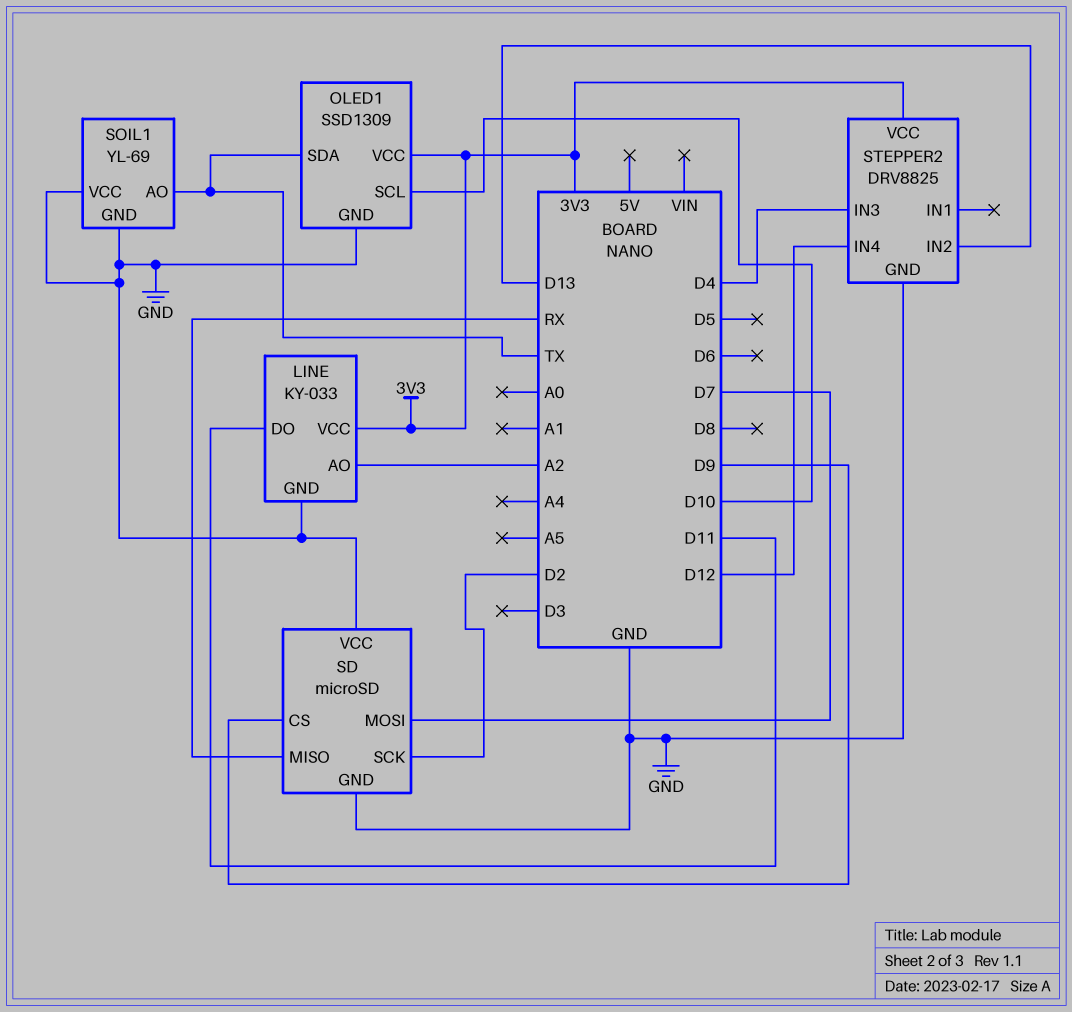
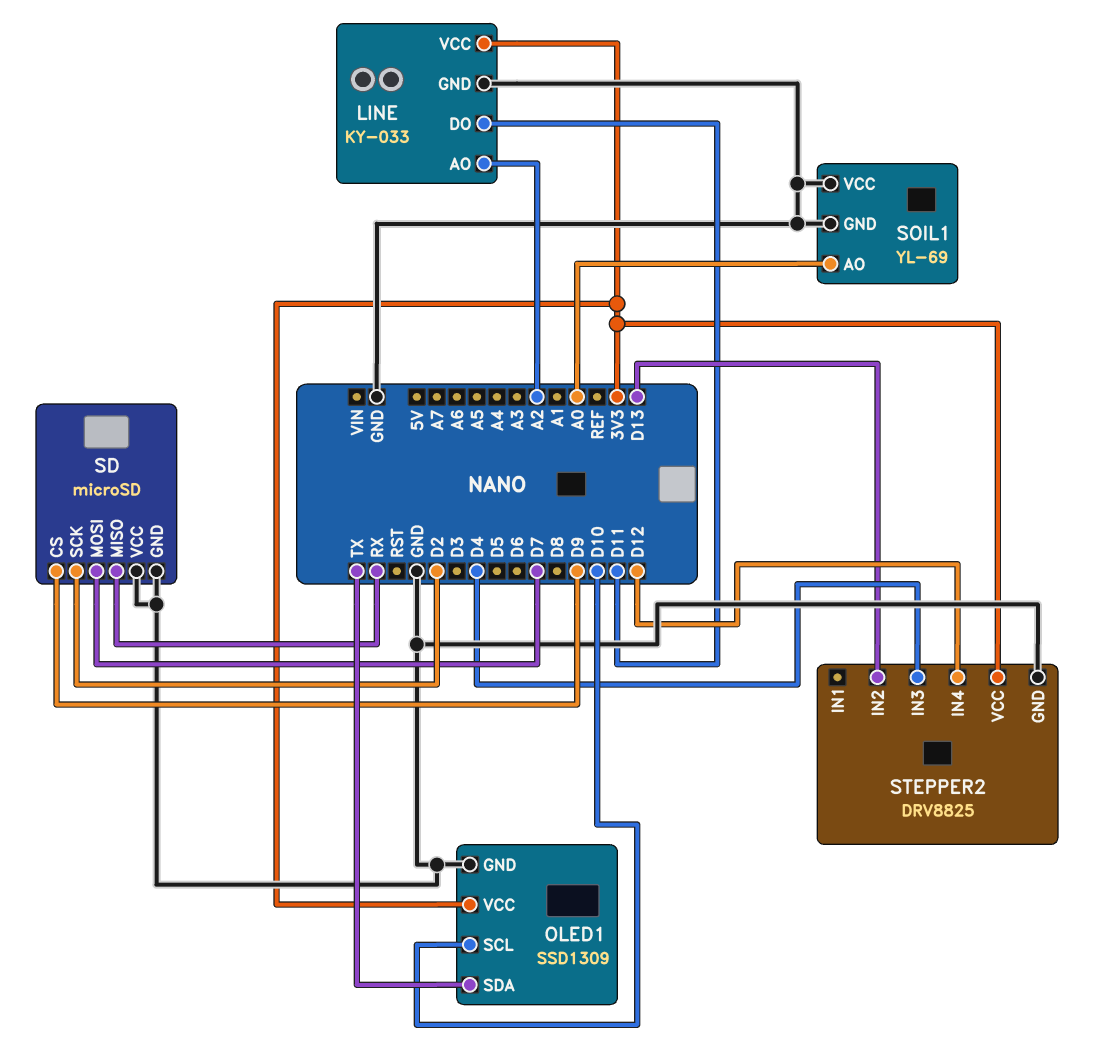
SOIL1 pin AO: TX -> A0

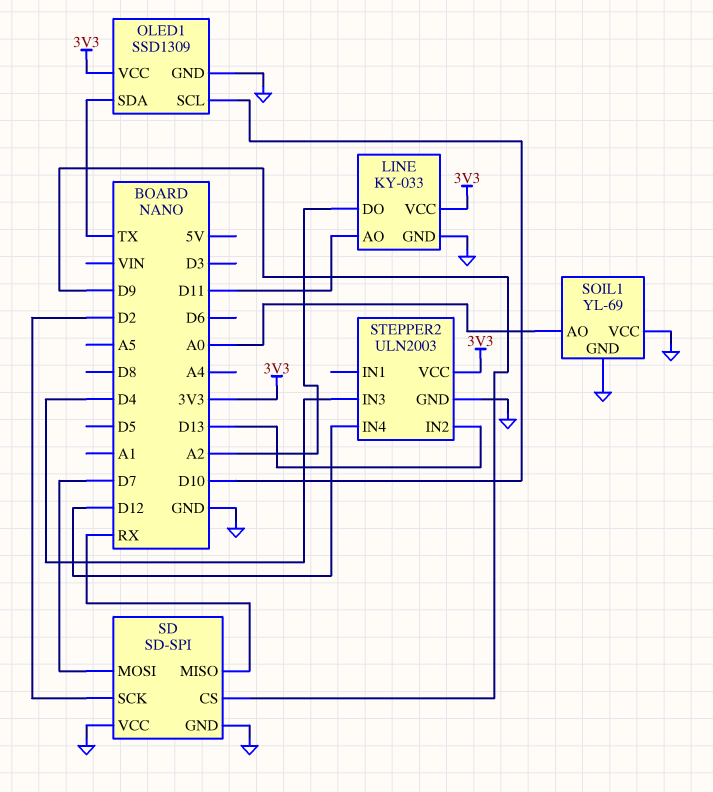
LINE pin AO: A2 -> D11
LINE pin DO: D11 -> A2
SD: microSD -> SD-SPI
STEPPER2: DRV8825 -> ULN2003

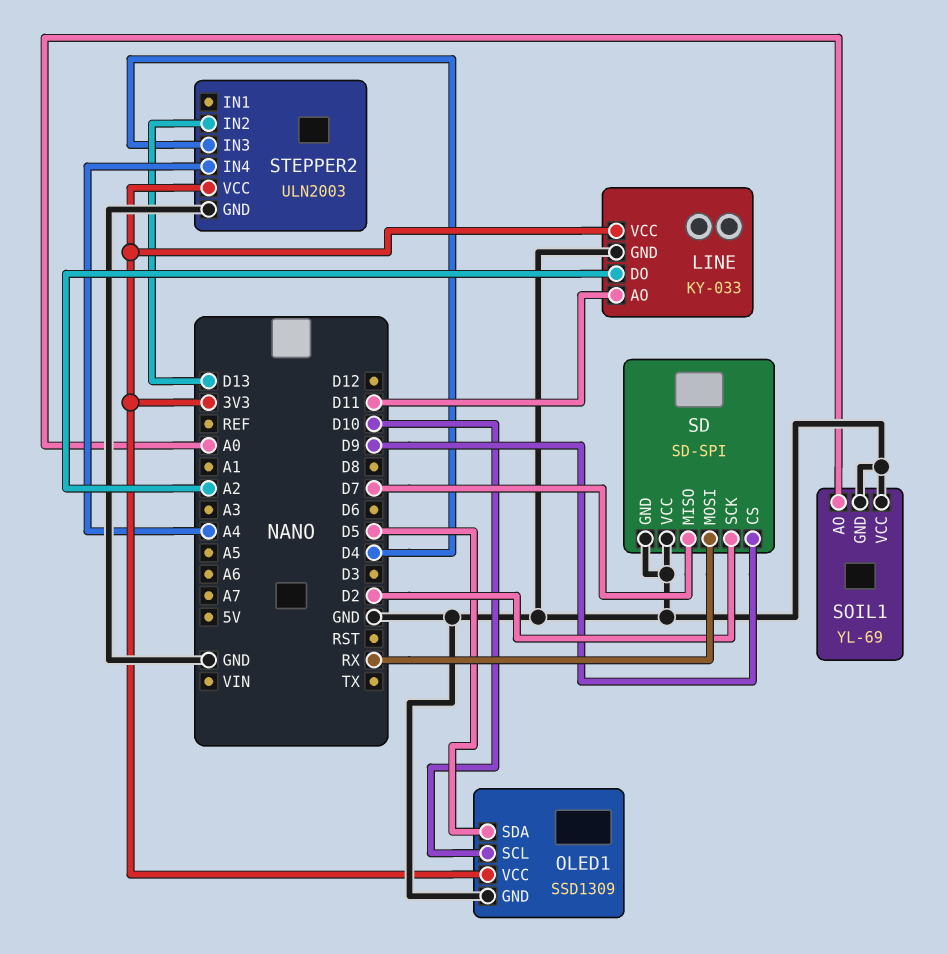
OLED1 pin SDA: TX -> D5
SD pin MISO: RX -> D7
SD pin MOSI: D7 -> RX
STEPPER2 pin IN4: D12 -> A4

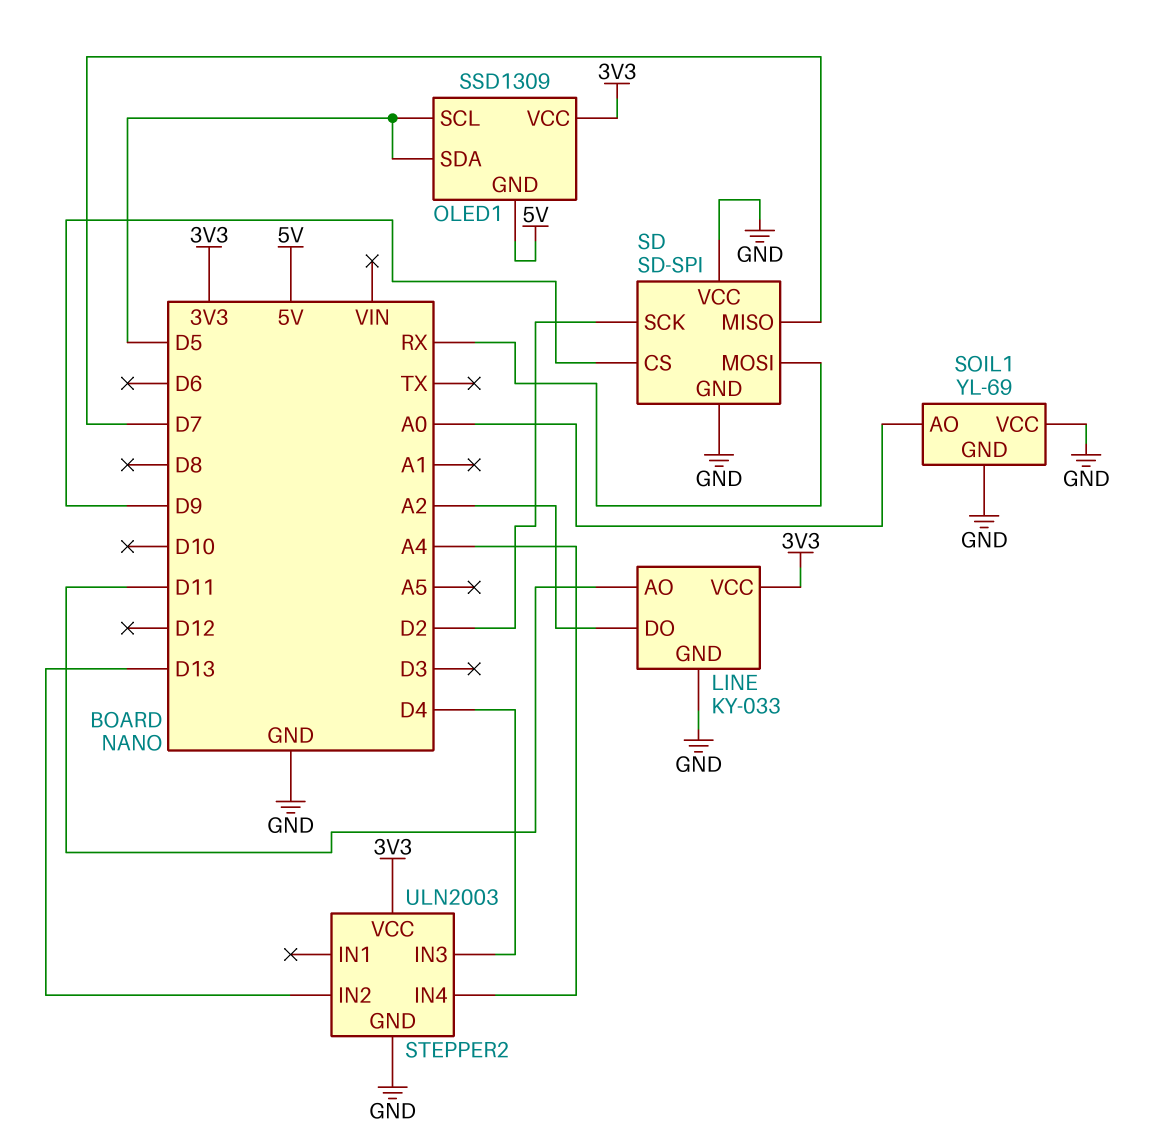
OLED1 pin GND: GND -> 5V
OLED1 pin SCL: D10 -> D5

